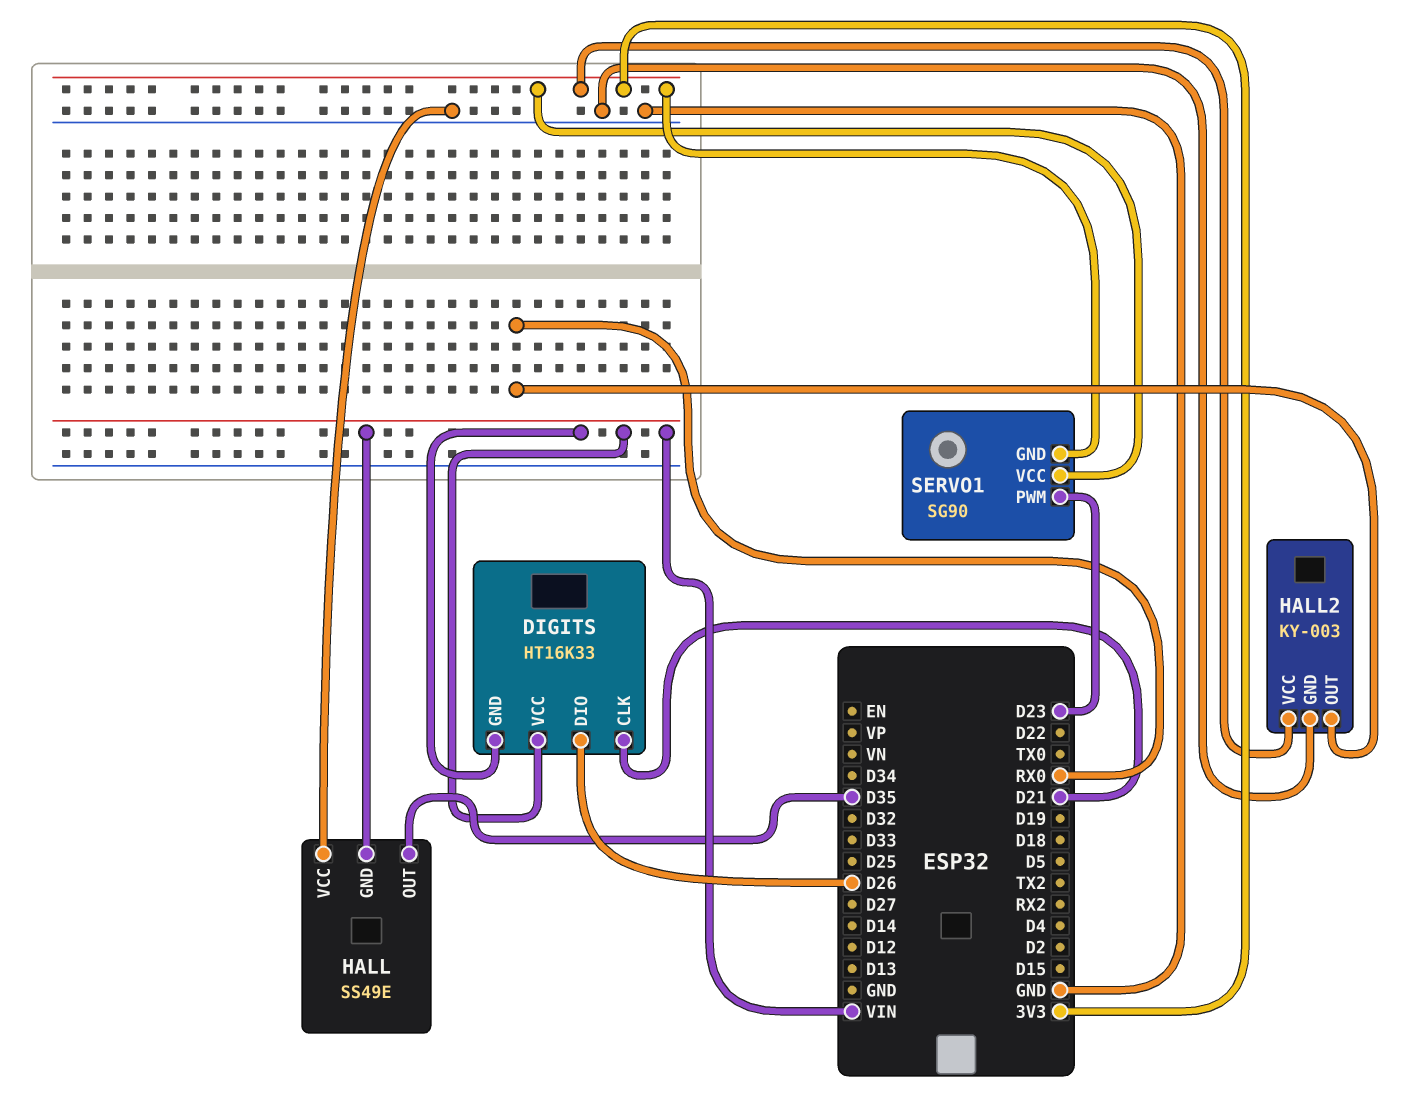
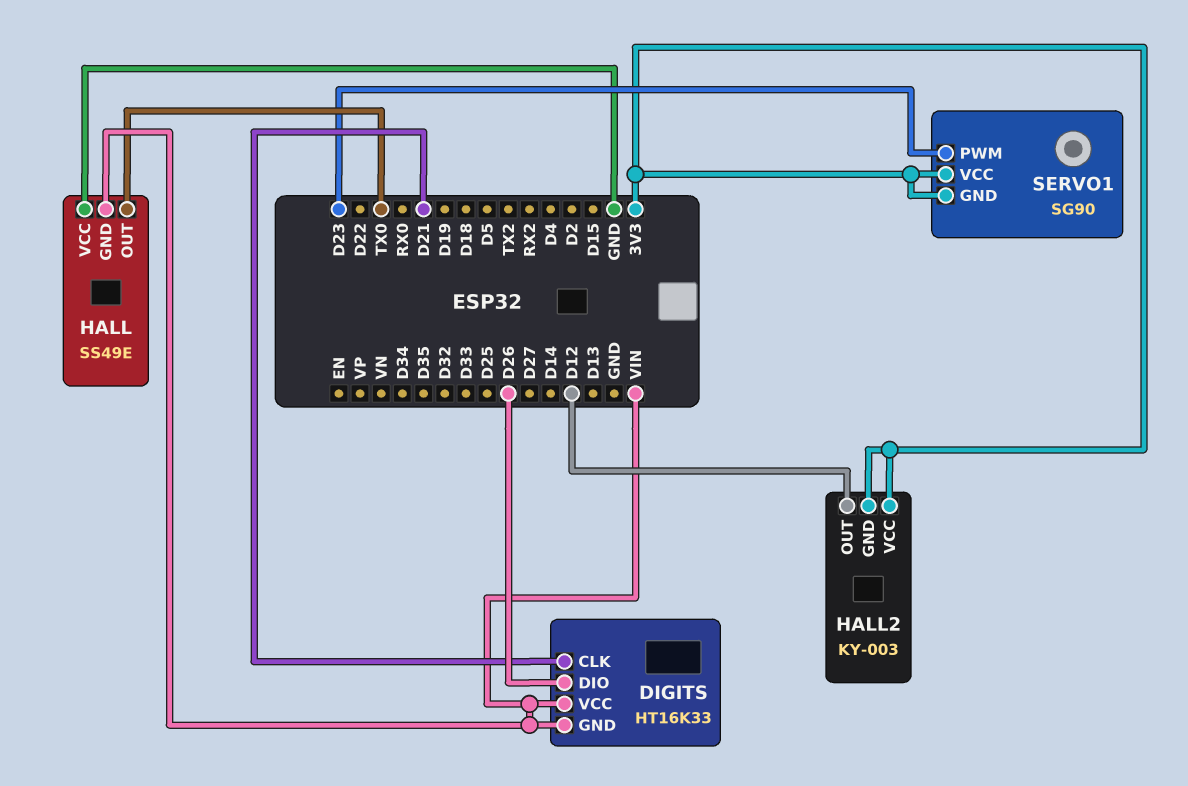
HALL pin OUT: D35 -> TX0
HALL2 pin GND: GND -> 3V3
HALL2 pin OUT: RX0 -> D12

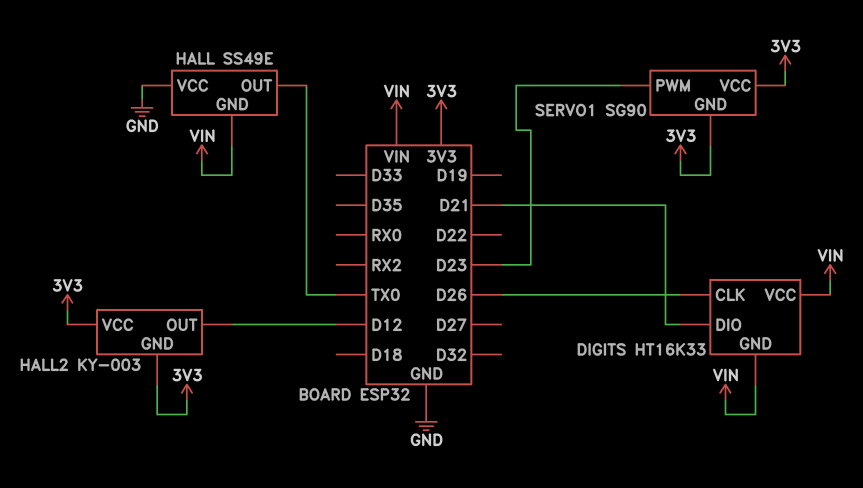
DIGITS pin CLK: D21 -> D26
DIGITS pin DIO: D26 -> D21

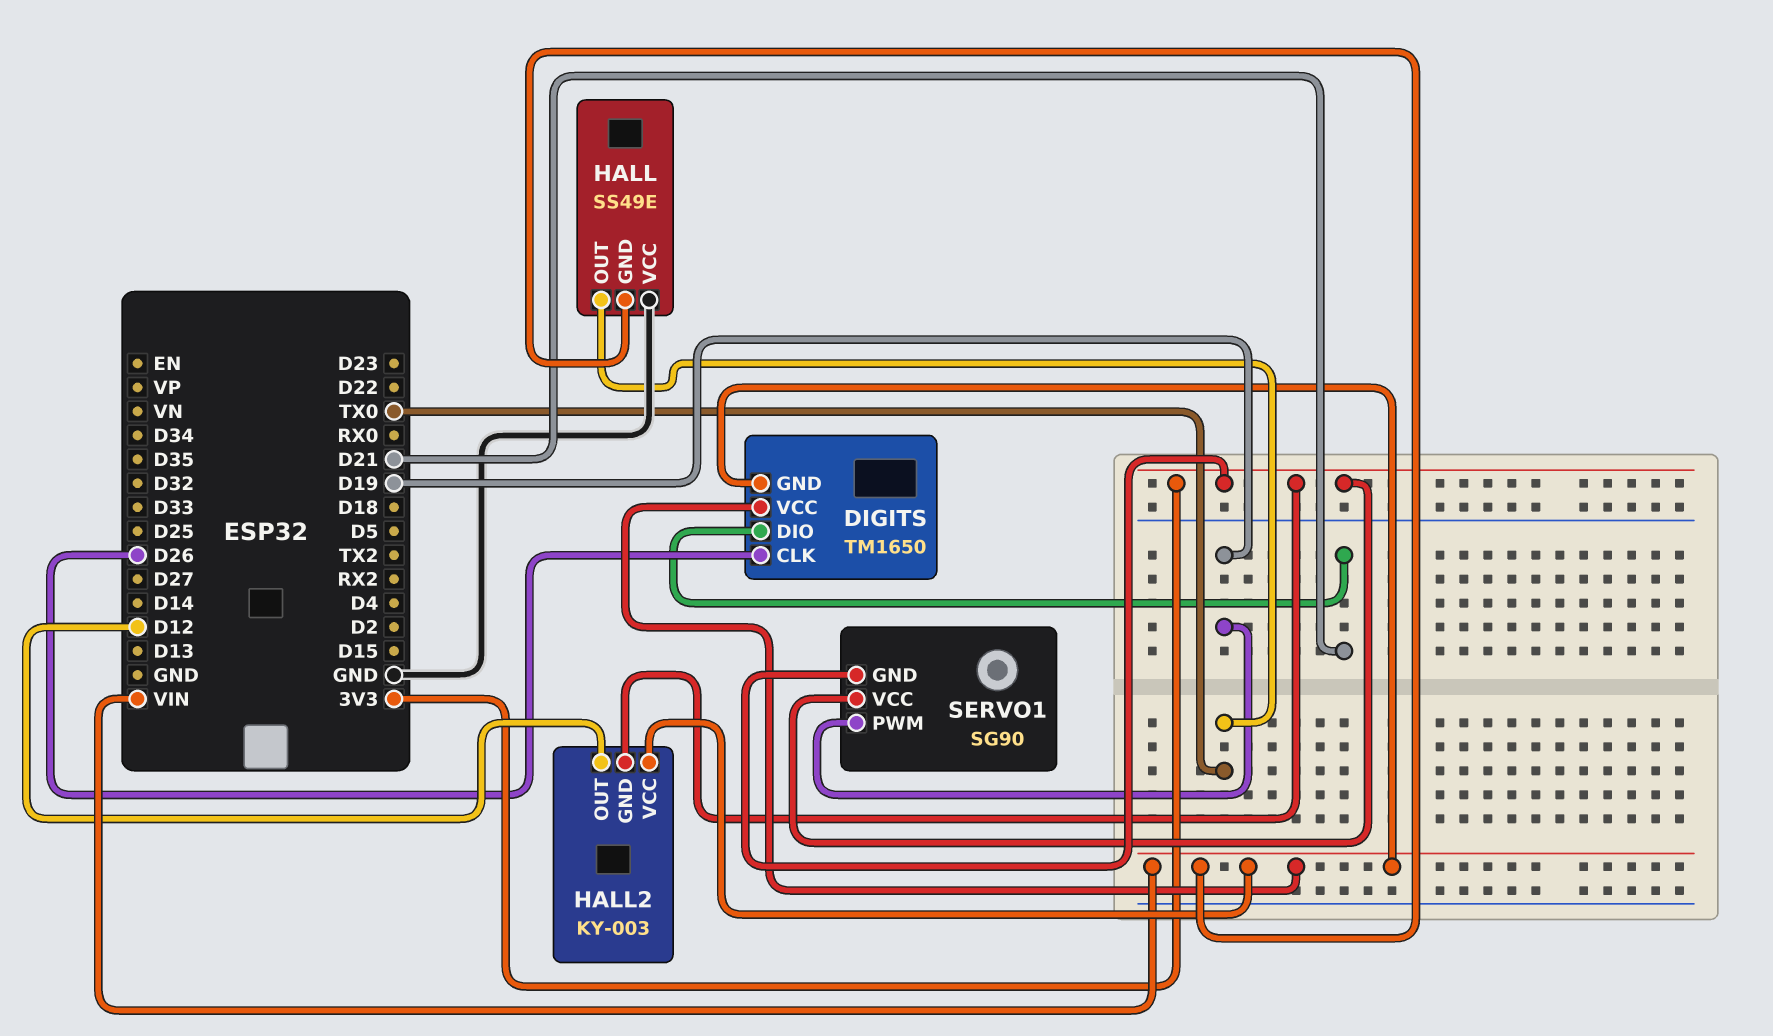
DIGITS: HT16K33 -> TM1650
HALL2 pin VCC: 3V3 -> VIN
SERVO1 pin PWM: D23 -> D19

